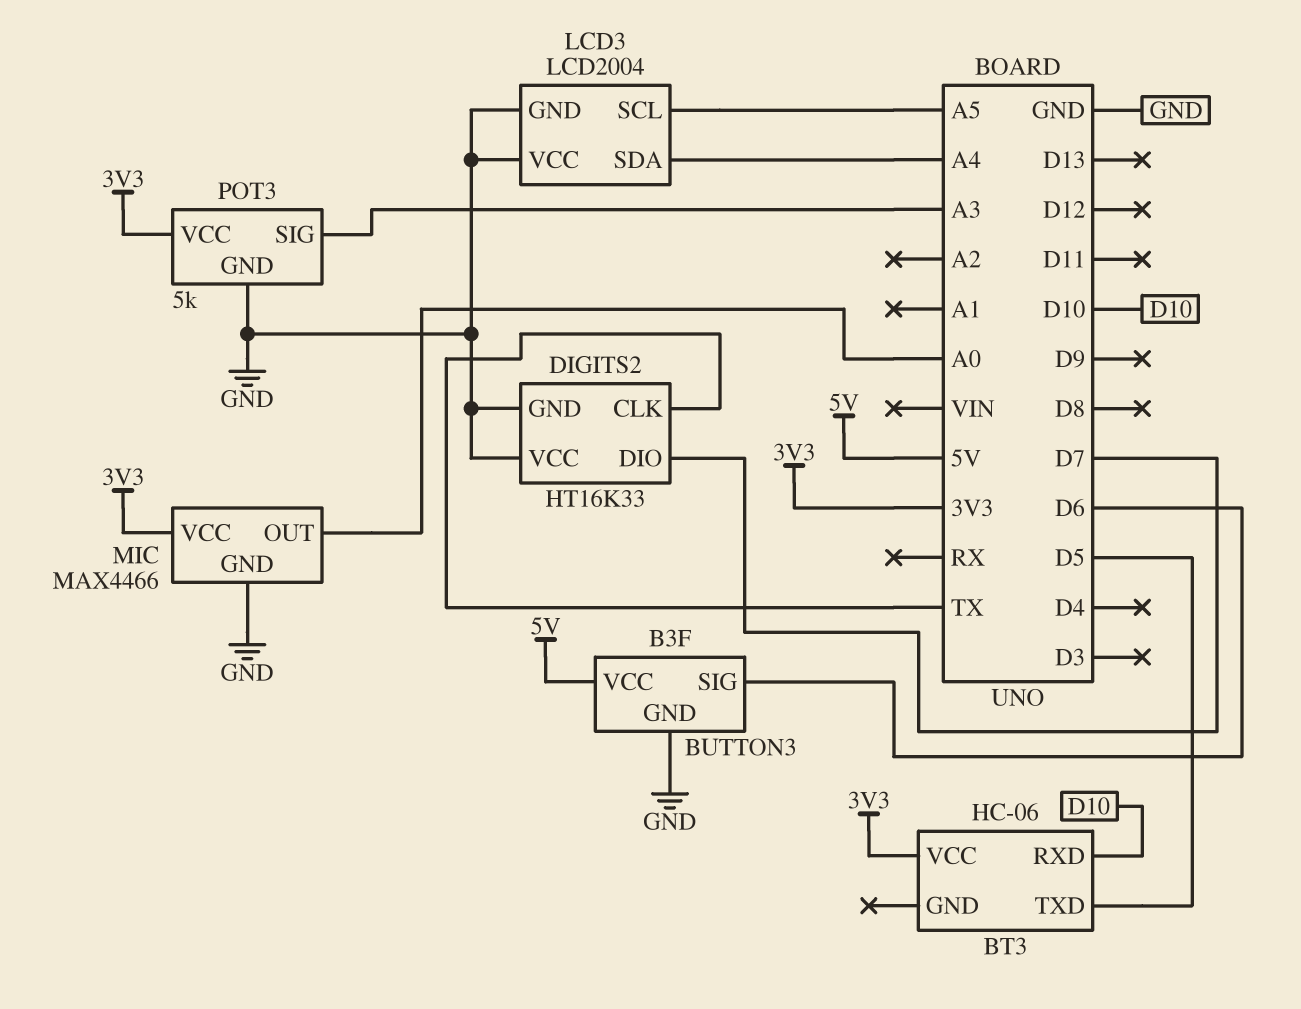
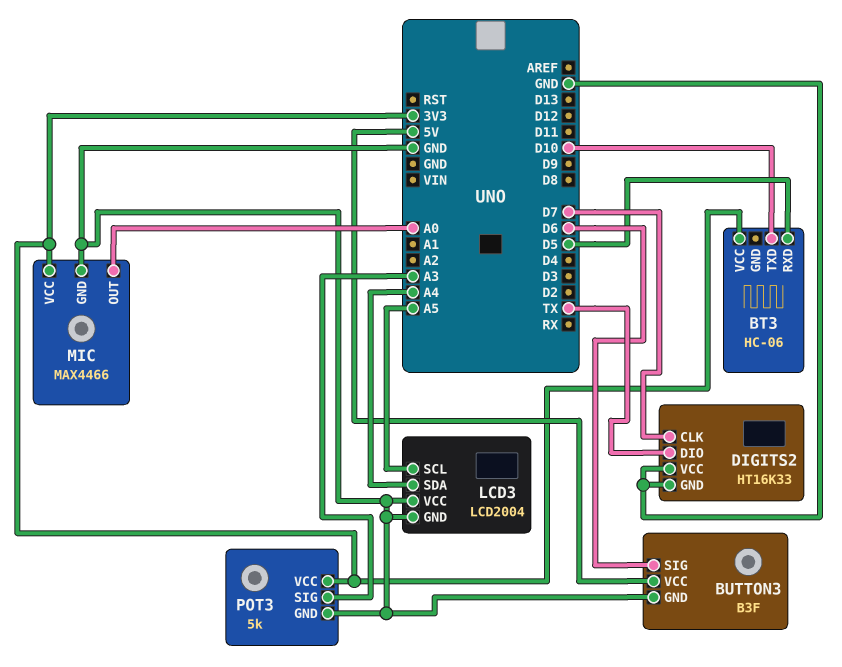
BT3 pin RXD: D10 -> D5
BT3 pin TXD: D5 -> D10
DIGITS2 pin CLK: TX -> D7
DIGITS2 pin DIO: D7 -> TX

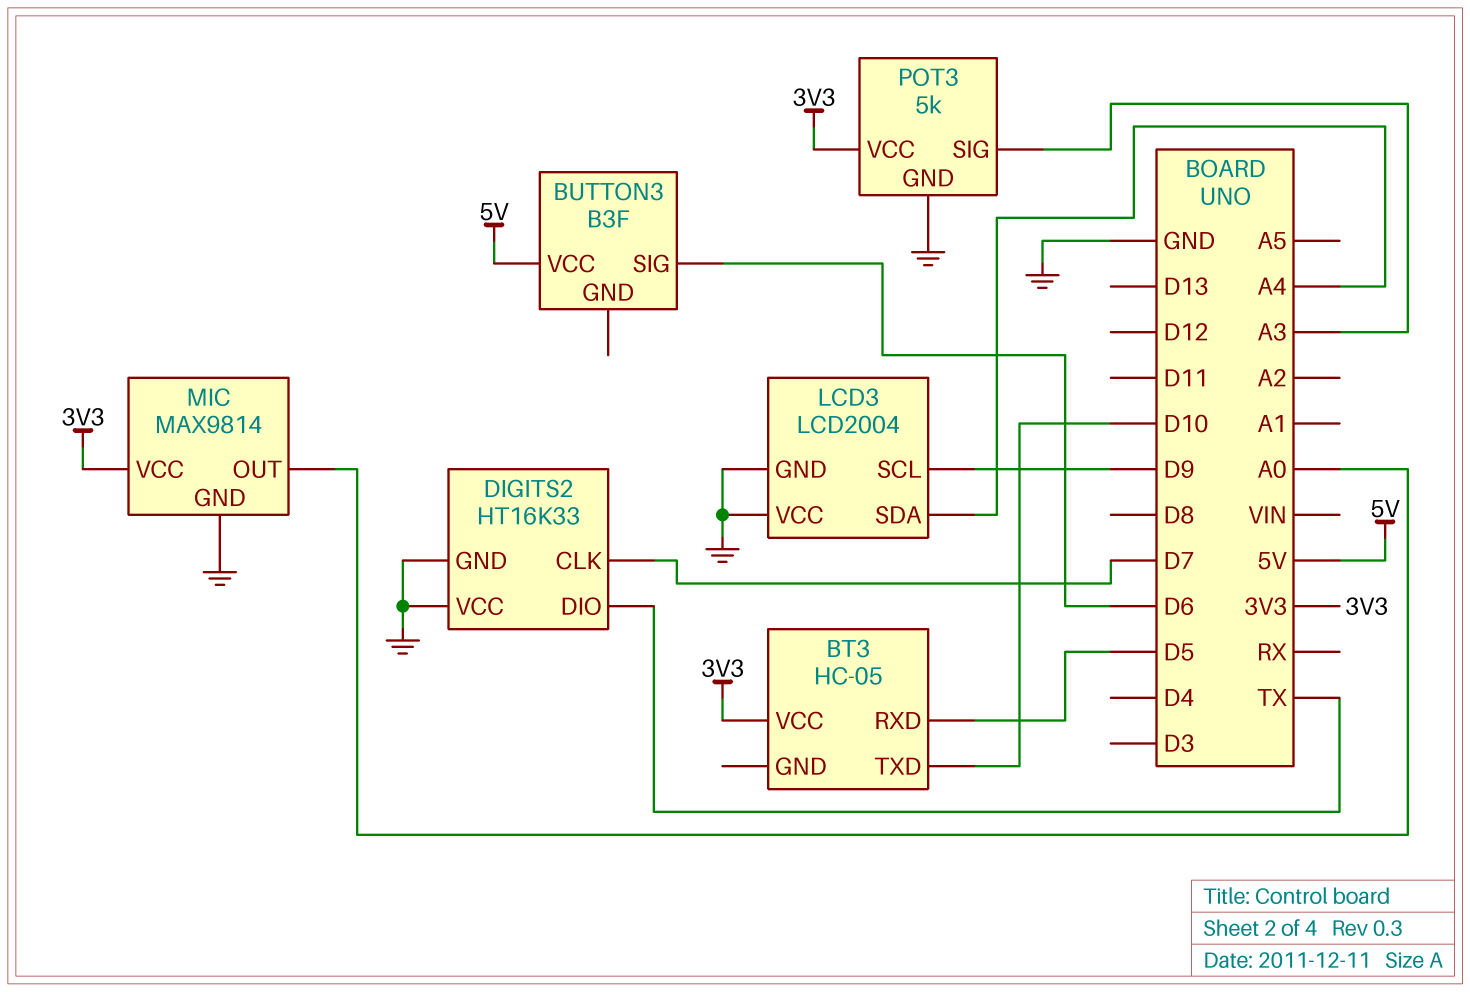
BT3: HC-06 -> HC-05
BUTTON3 pin GND: GND -> none
LCD3 pin SCL: A5 -> D9
MIC: MAX4466 -> MAX9814

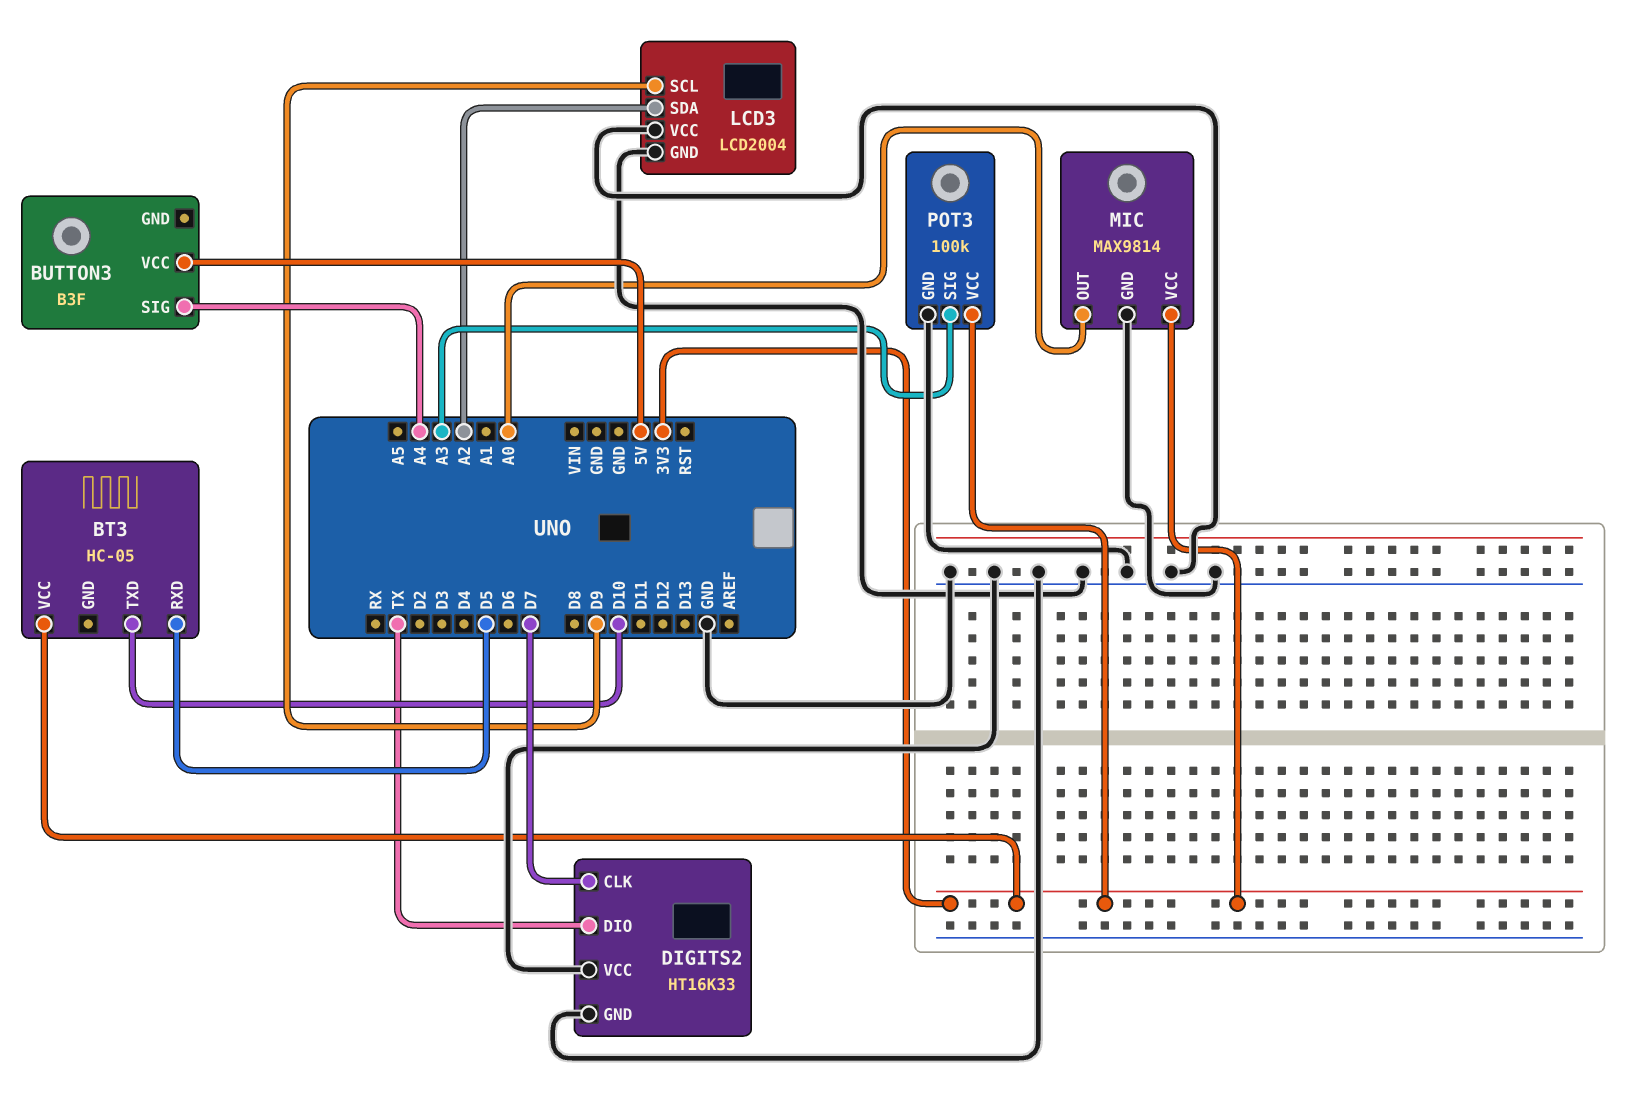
BUTTON3 pin SIG: D6 -> A4
LCD3 pin SDA: A4 -> A2
POT3: 5k -> 100k

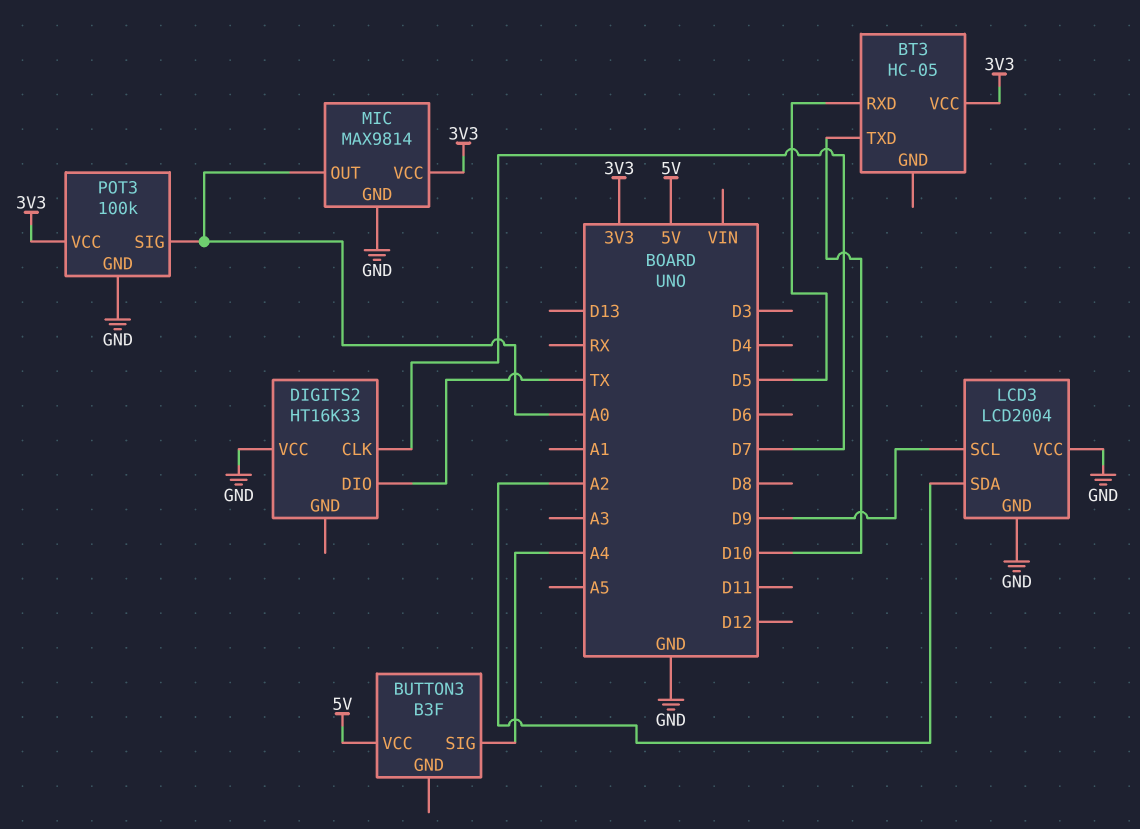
DIGITS2 pin GND: GND -> none
POT3 pin SIG: A3 -> A0

